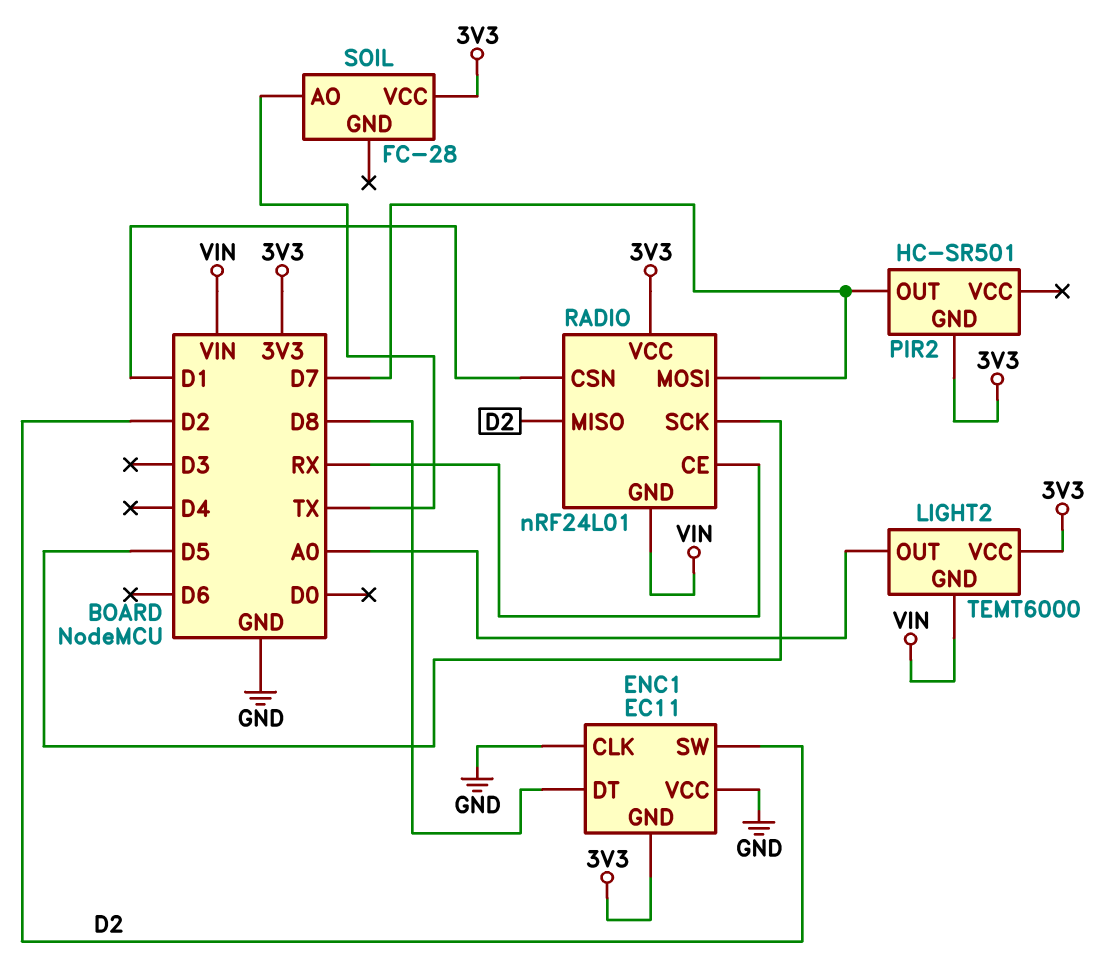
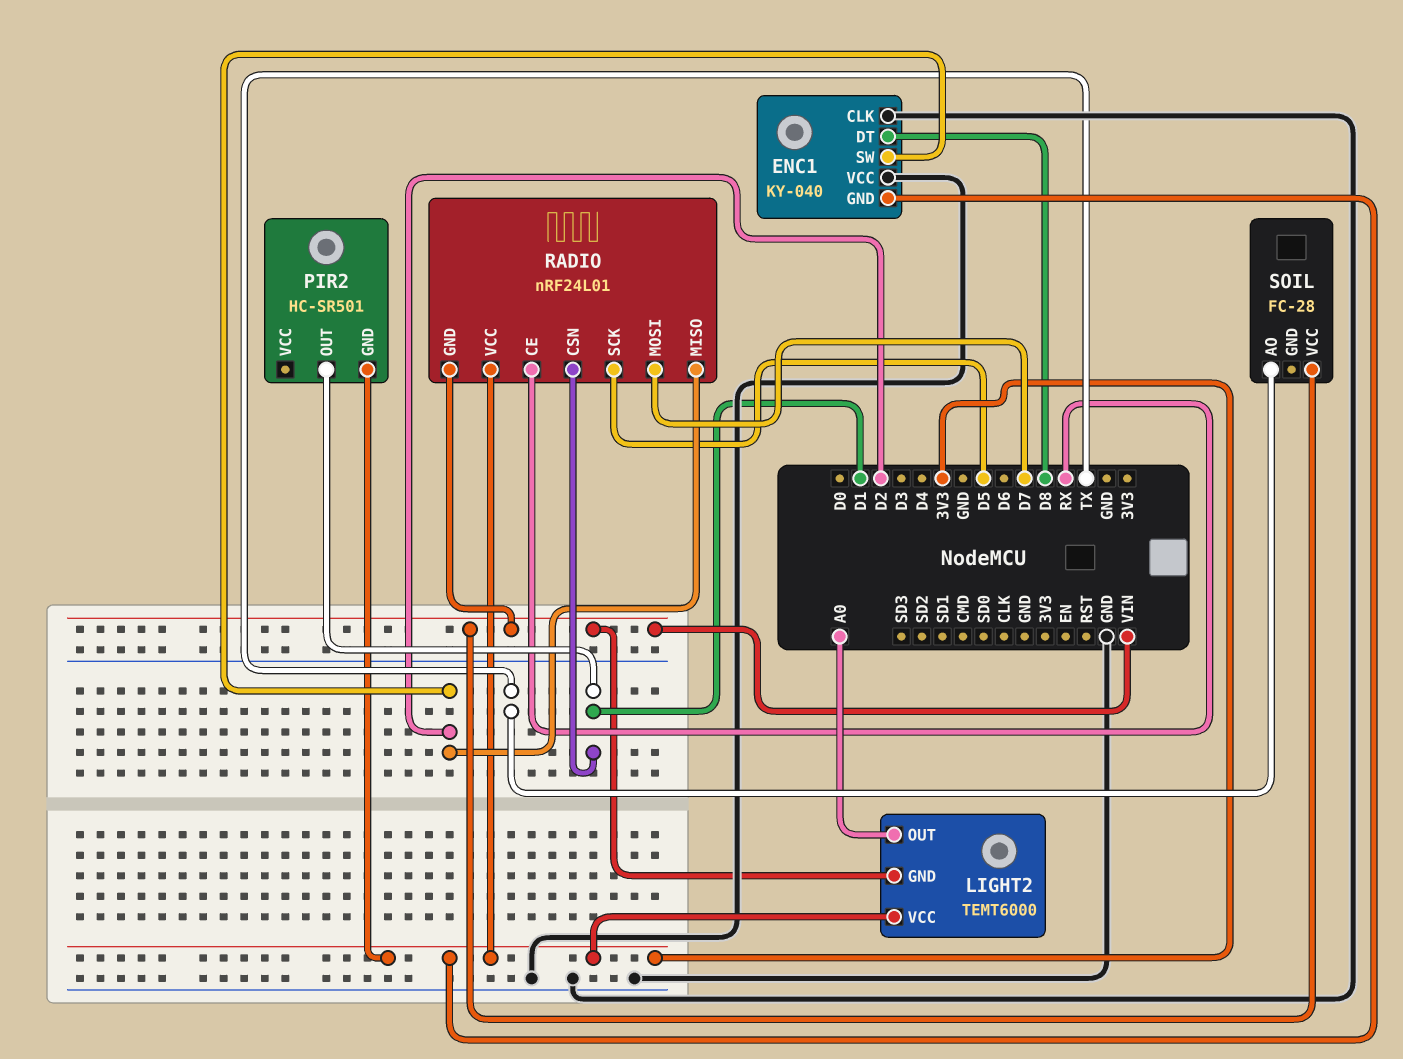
ENC1: EC11 -> KY-040
PIR2 pin OUT: D7 -> D1
SOIL pin VCC: 3V3 -> VIN

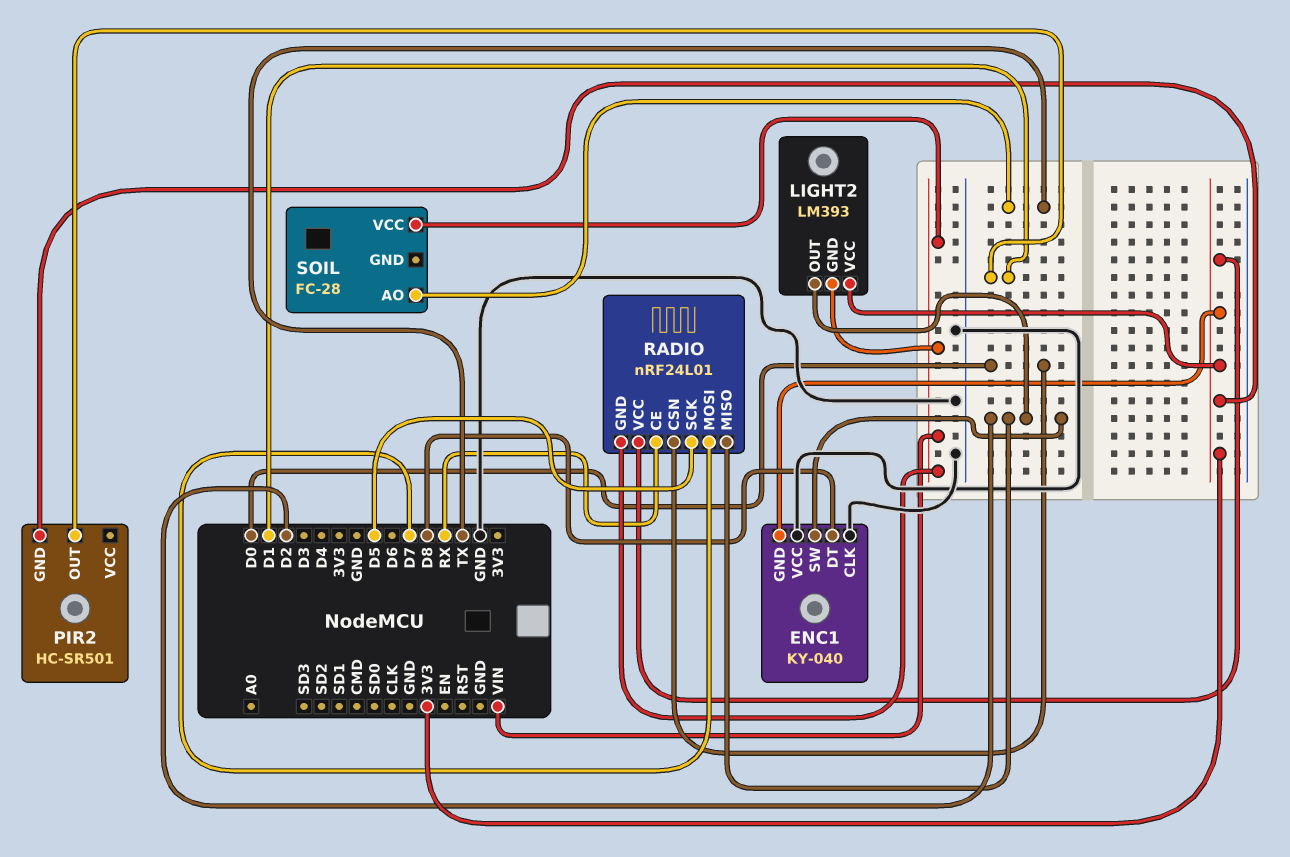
LIGHT2: TEMT6000 -> LM393
LIGHT2 pin OUT: A0 -> D2
RADIO pin CSN: D1 -> D0

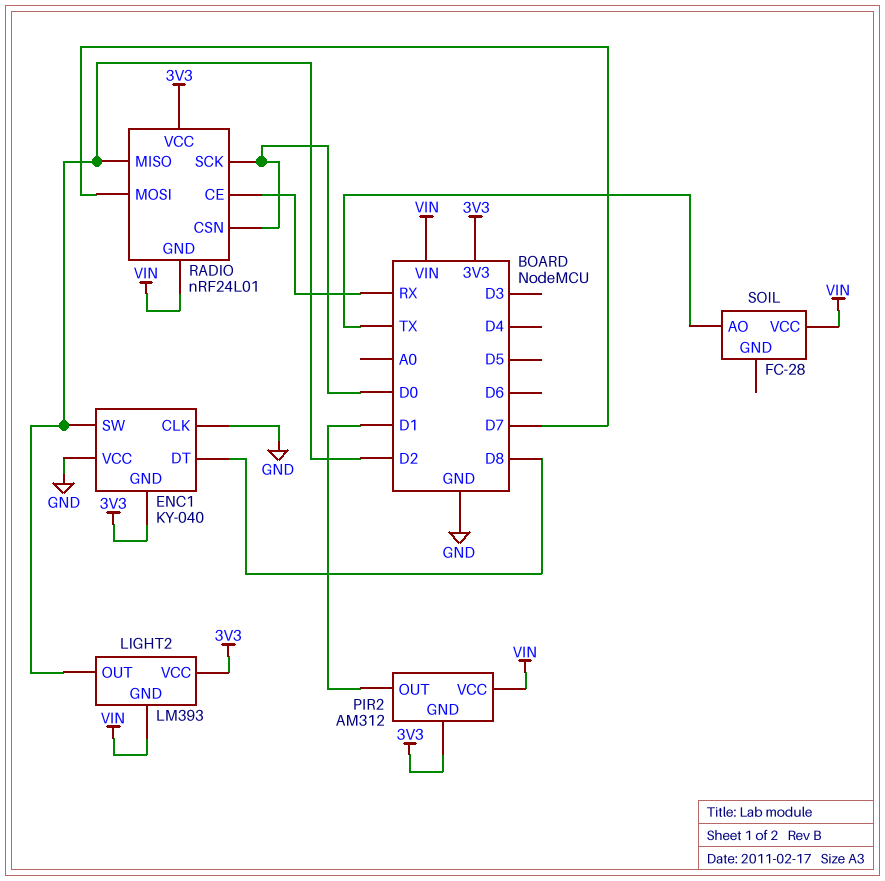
PIR2: HC-SR501 -> AM312
PIR2 pin VCC: none -> VIN
RADIO pin SCK: D5 -> D0

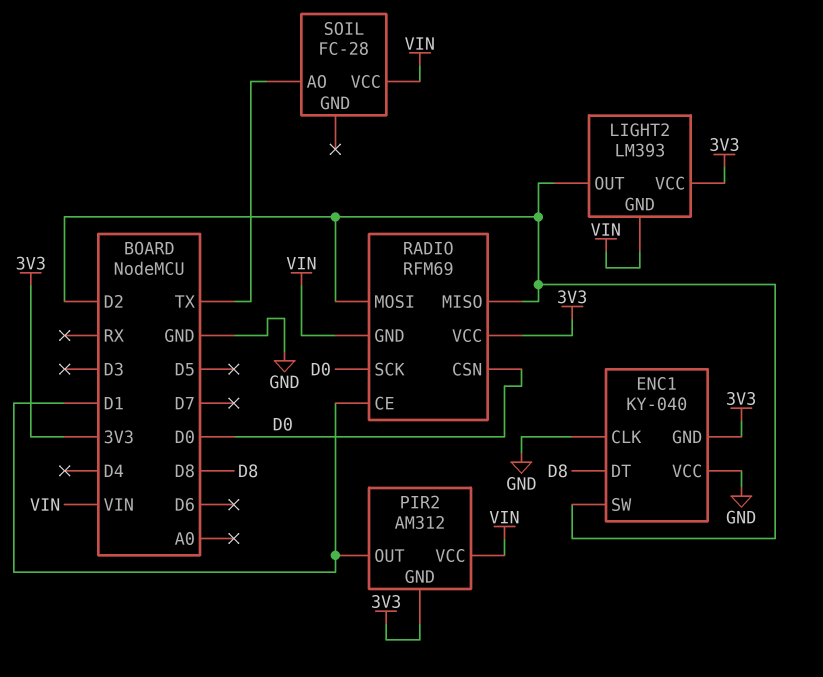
RADIO: nRF24L01 -> RFM69
RADIO pin CE: RX -> D1
RADIO pin MOSI: D7 -> D2

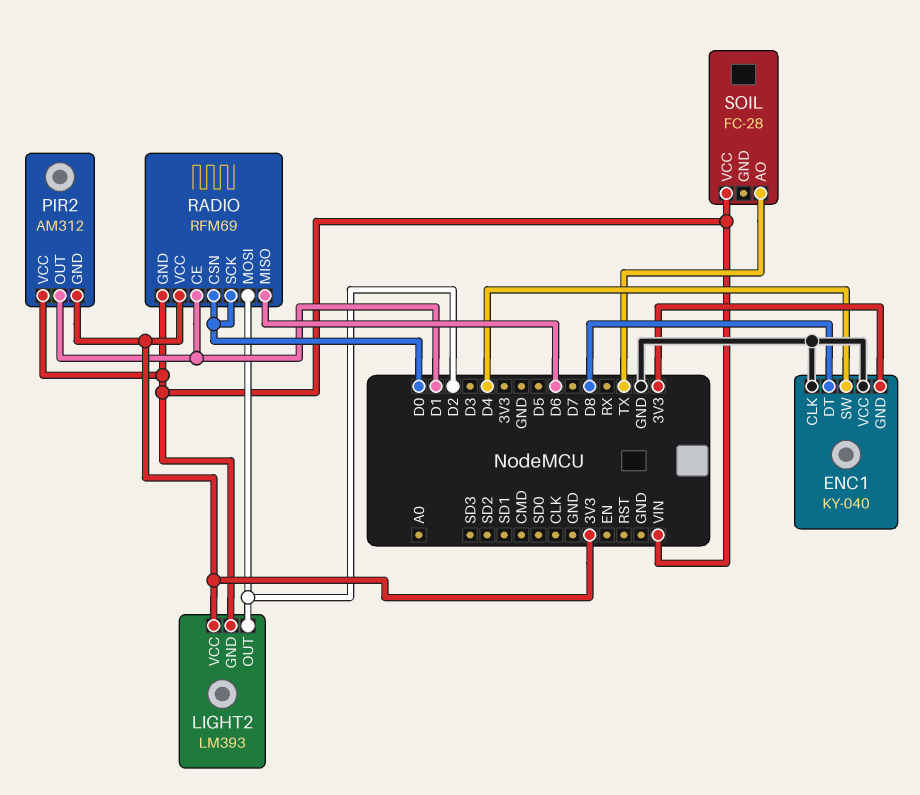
ENC1 pin SW: D2 -> D4
RADIO pin MISO: D2 -> D6

